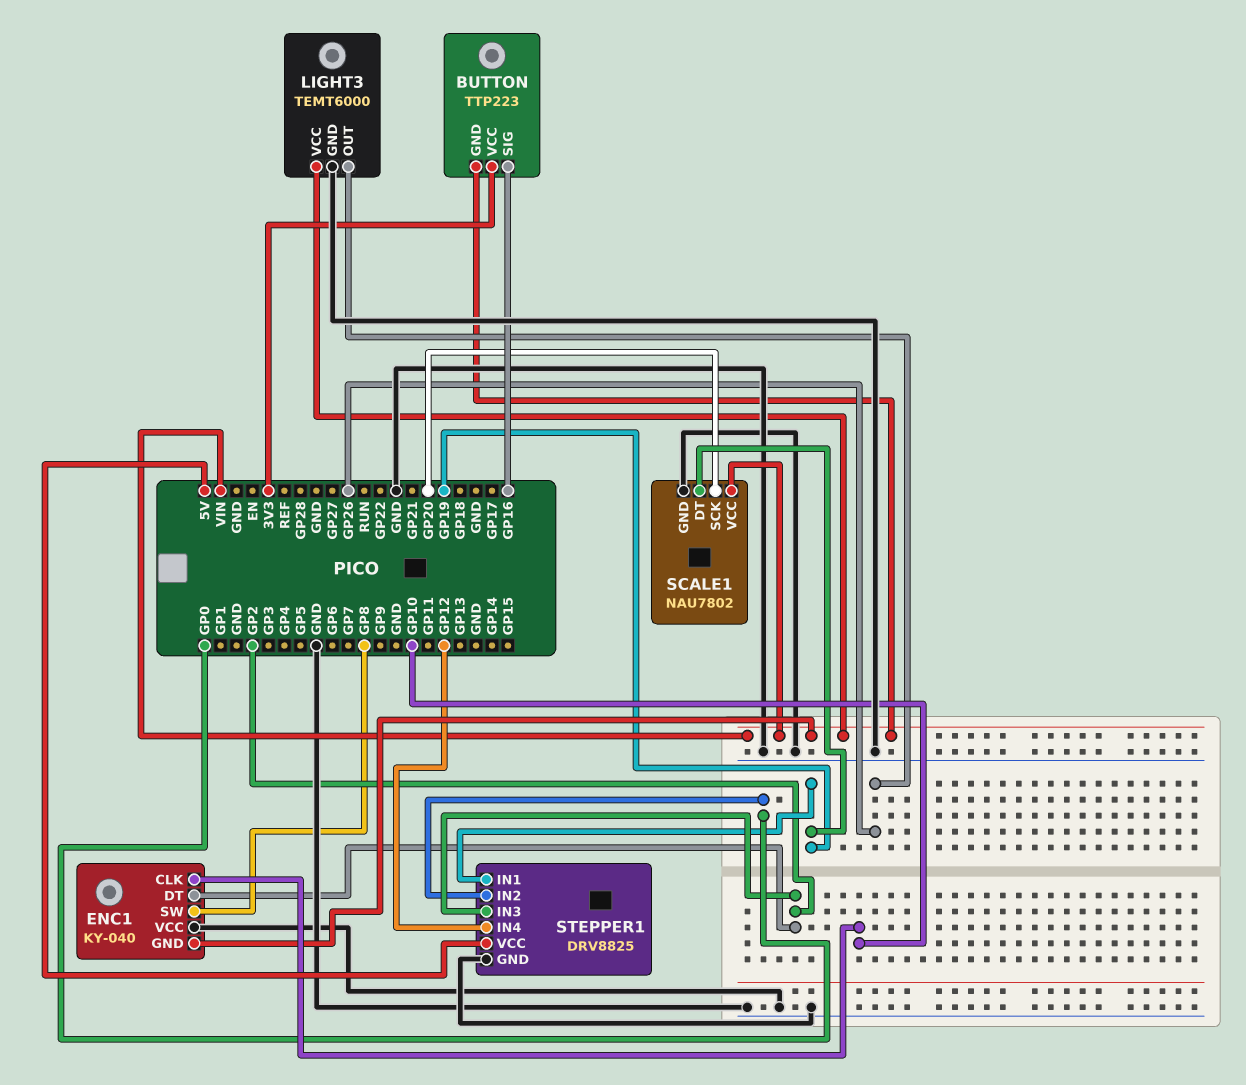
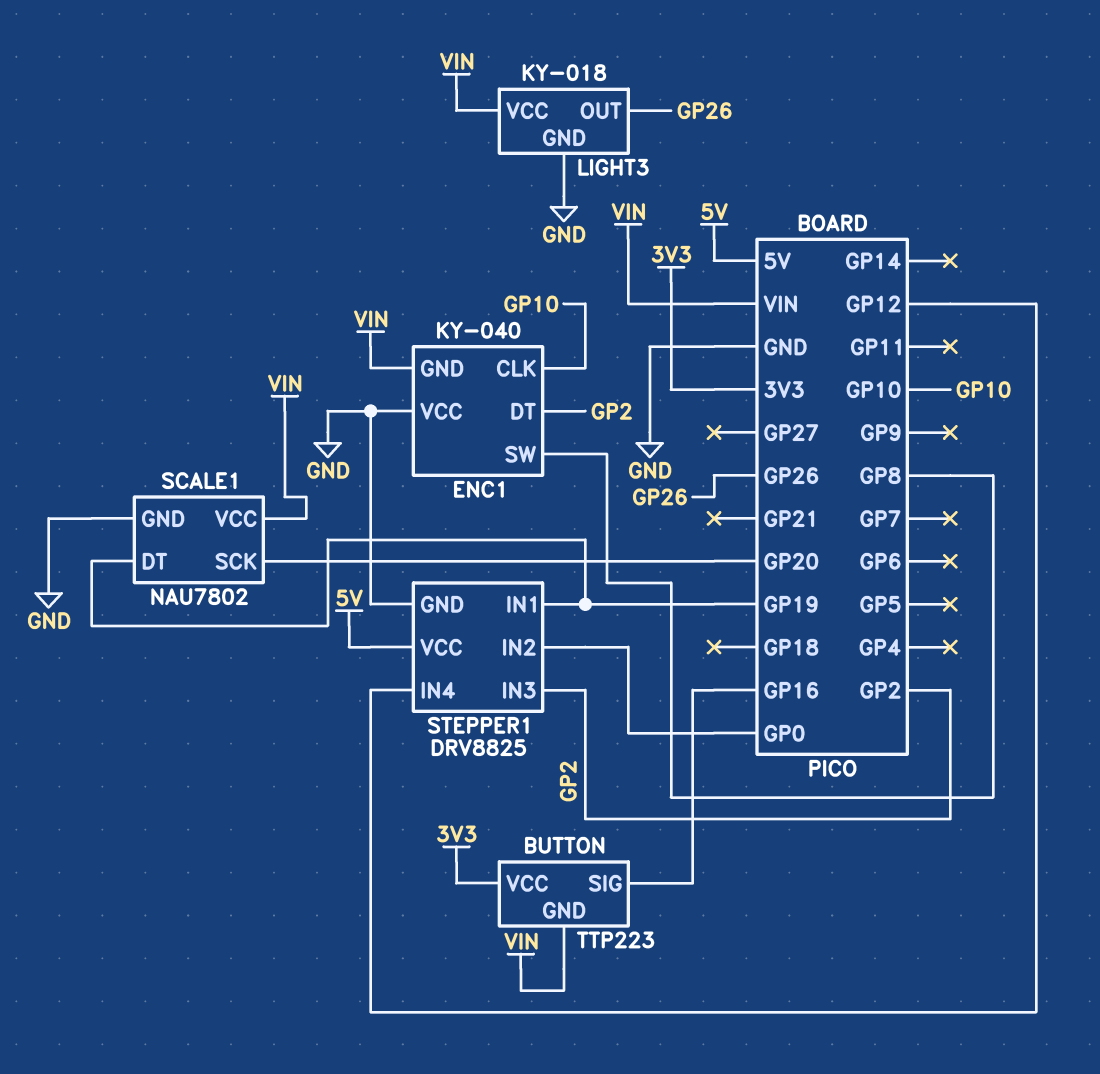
LIGHT3: TEMT6000 -> KY-018

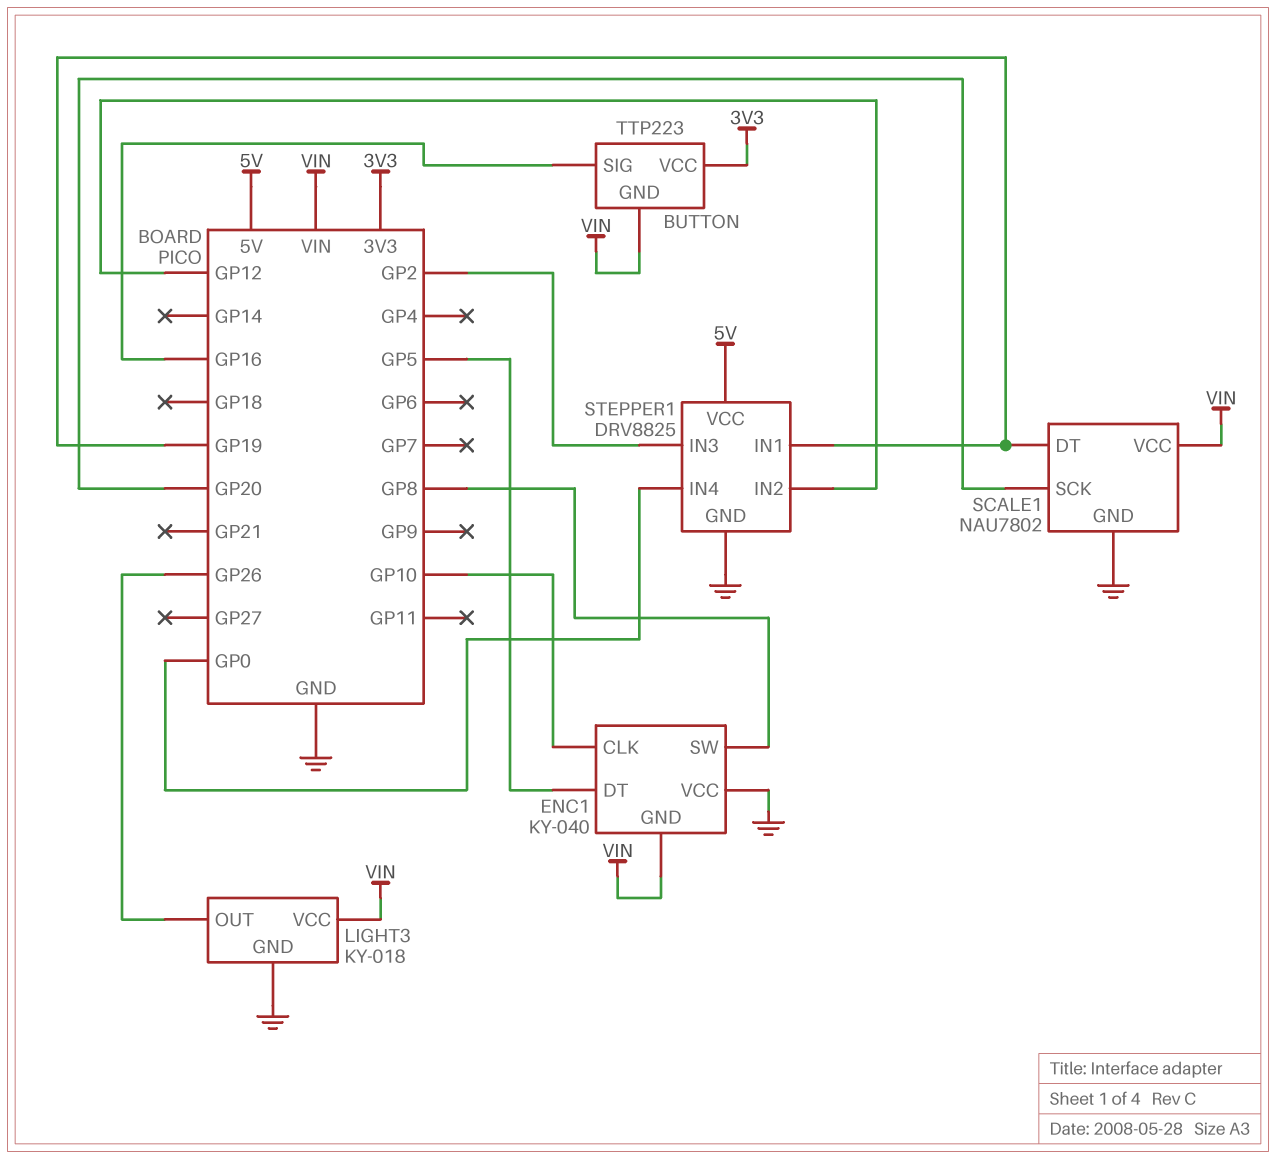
ENC1 pin DT: GP2 -> GP5
STEPPER1 pin IN2: GP0 -> GP12
STEPPER1 pin IN4: GP12 -> GP0

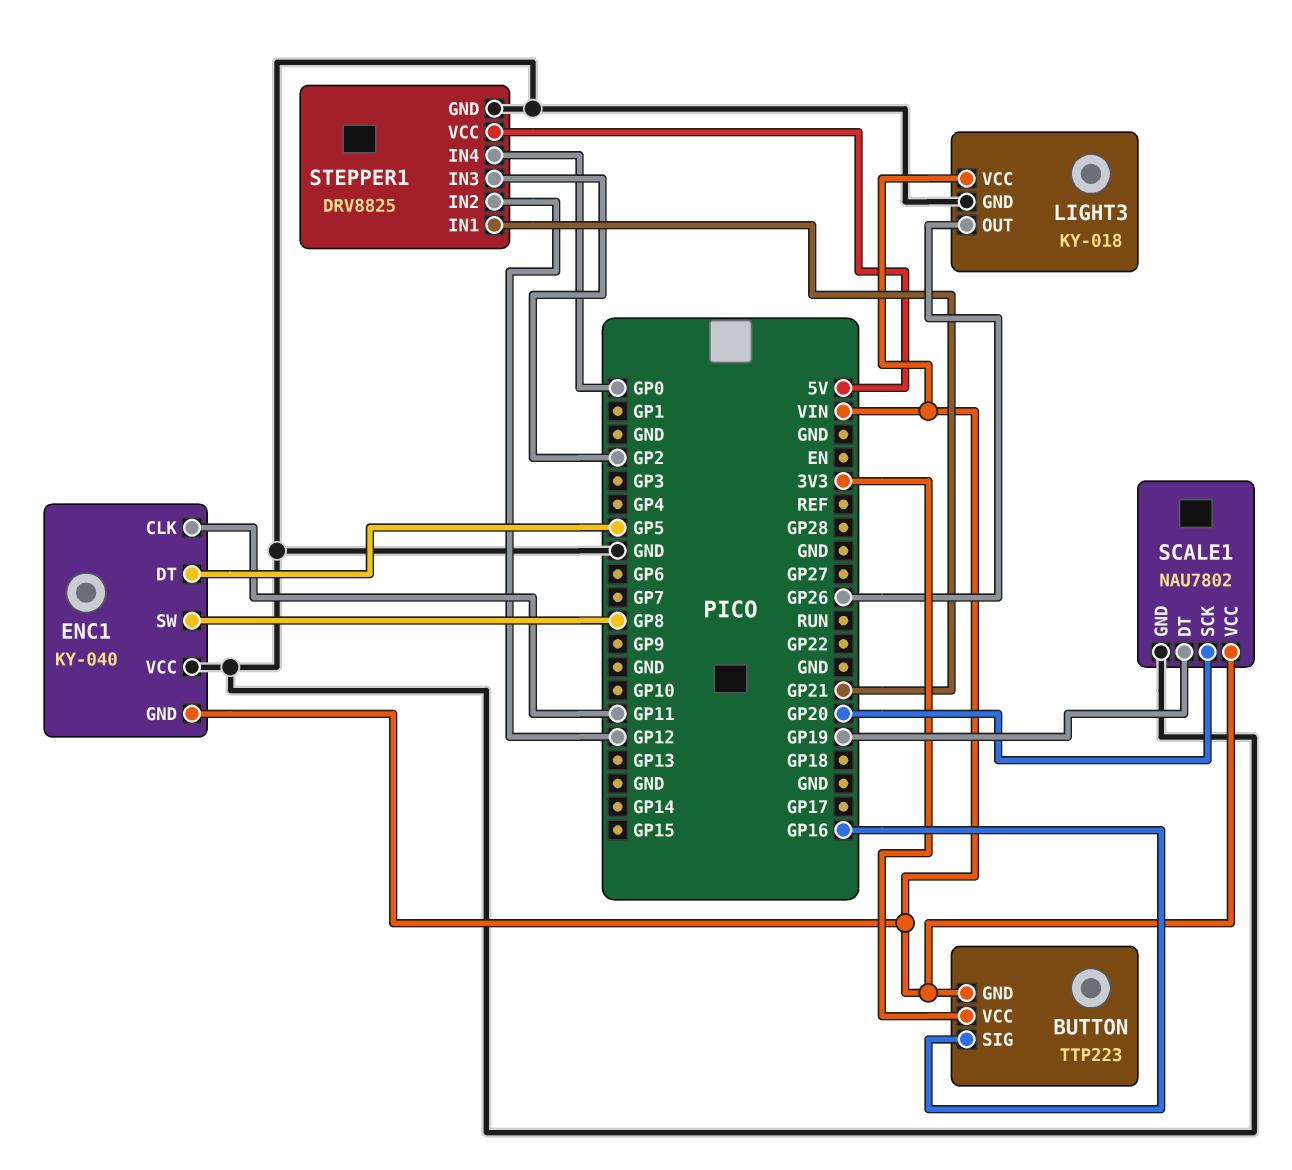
ENC1 pin CLK: GP10 -> GP11
STEPPER1 pin IN1: GP19 -> GP21

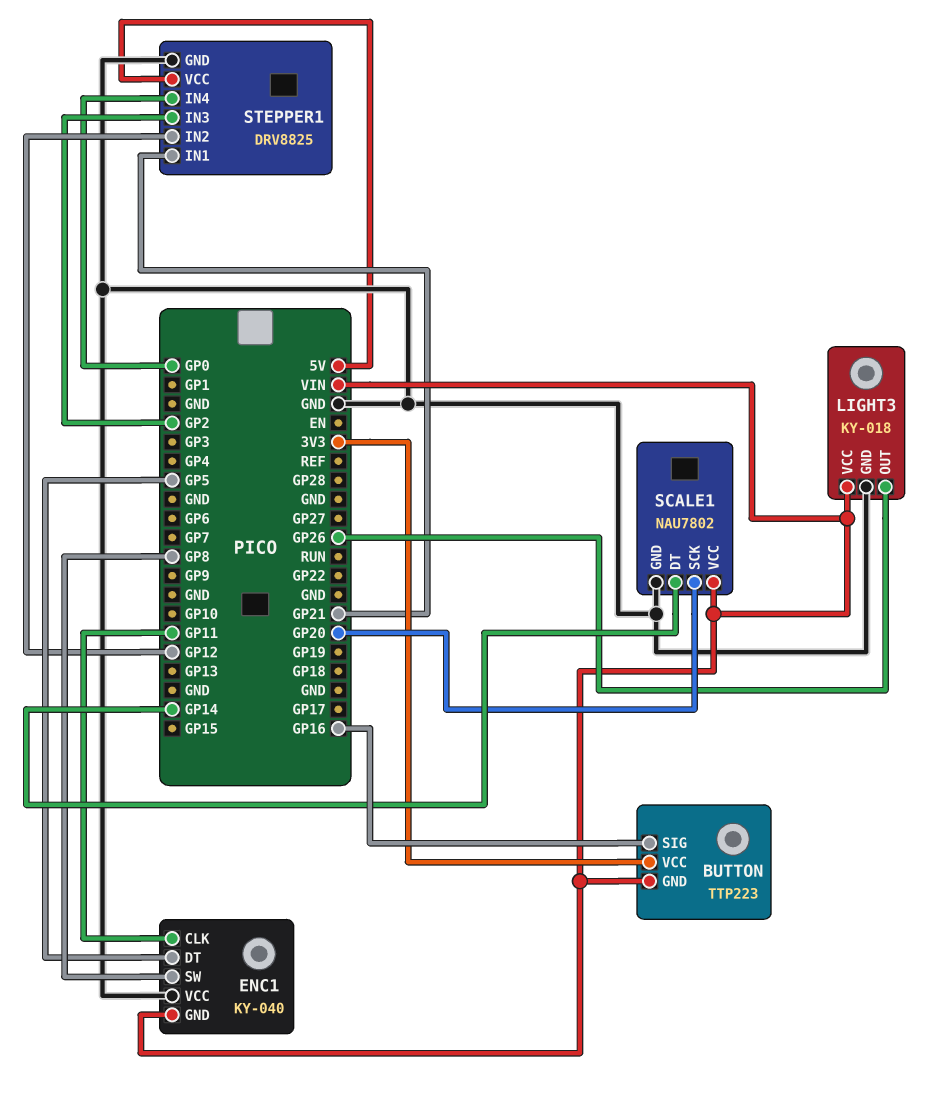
SCALE1 pin DT: GP19 -> GP14

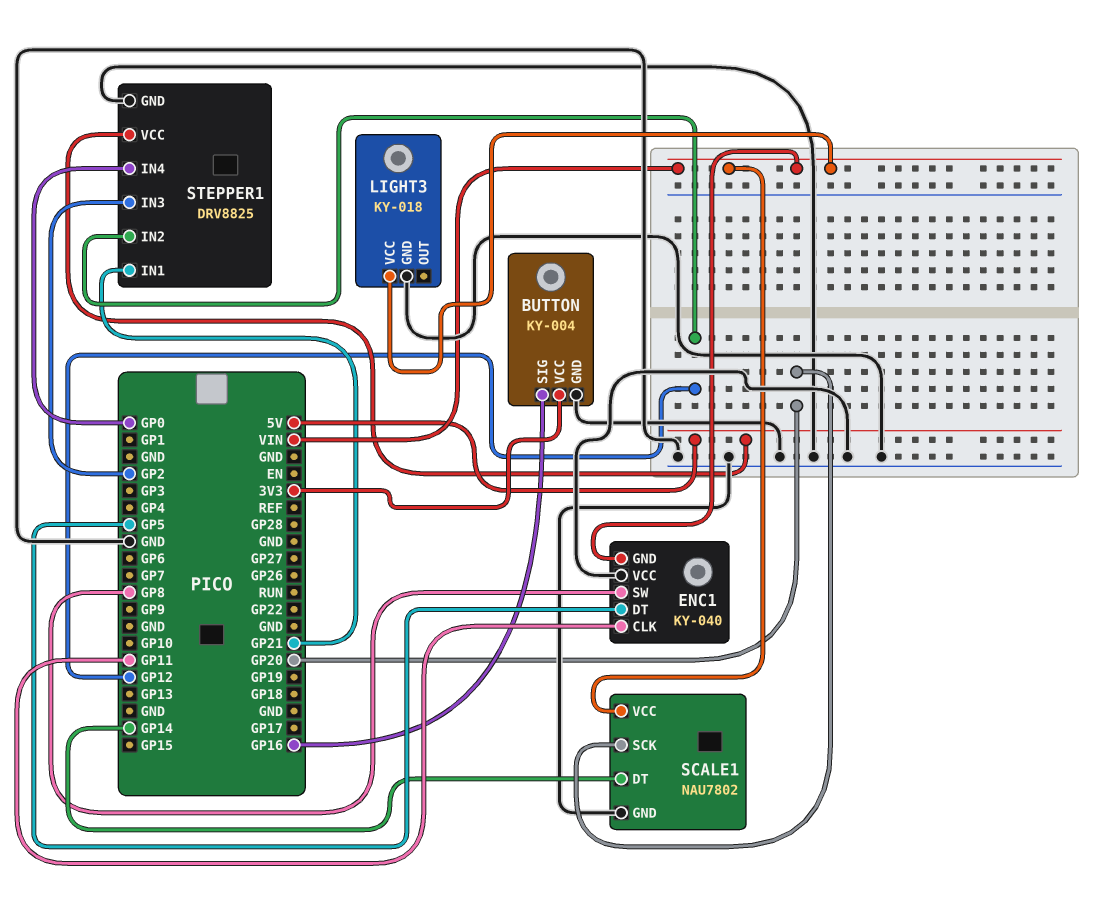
BUTTON: TTP223 -> KY-004
BUTTON pin GND: VIN -> GND
LIGHT3 pin OUT: GP26 -> none

